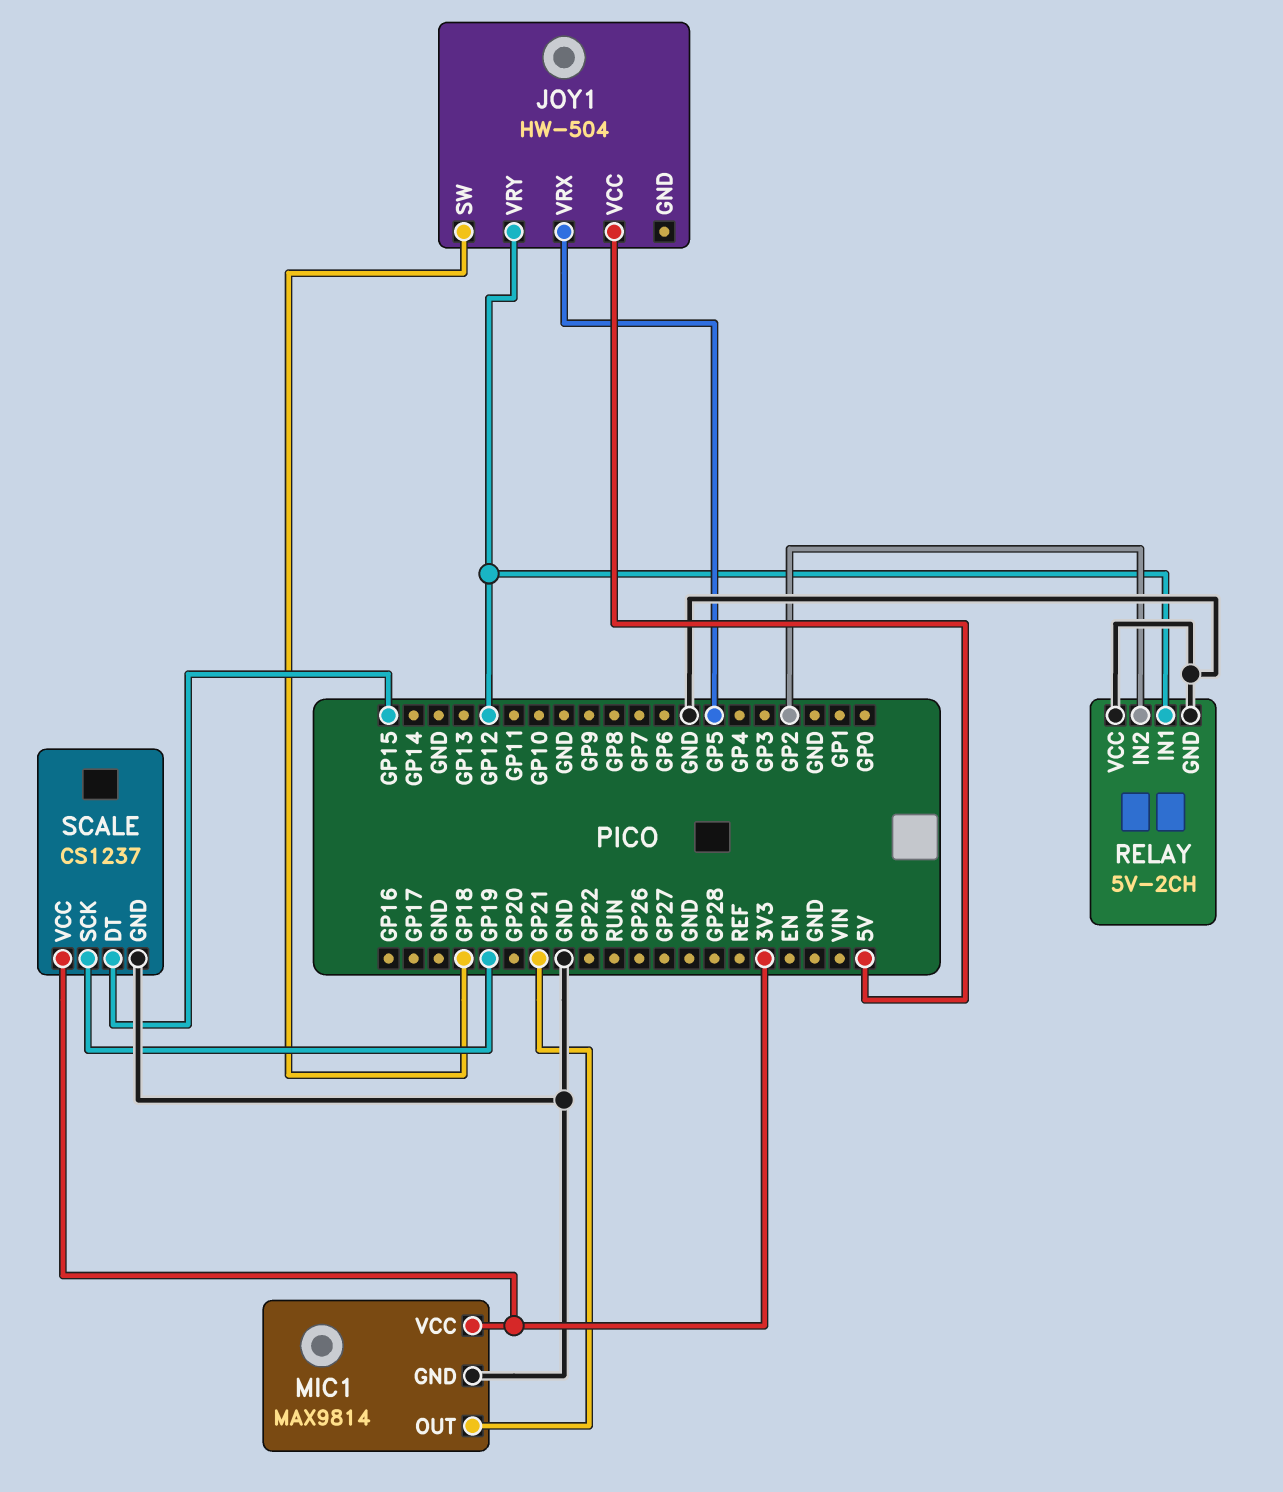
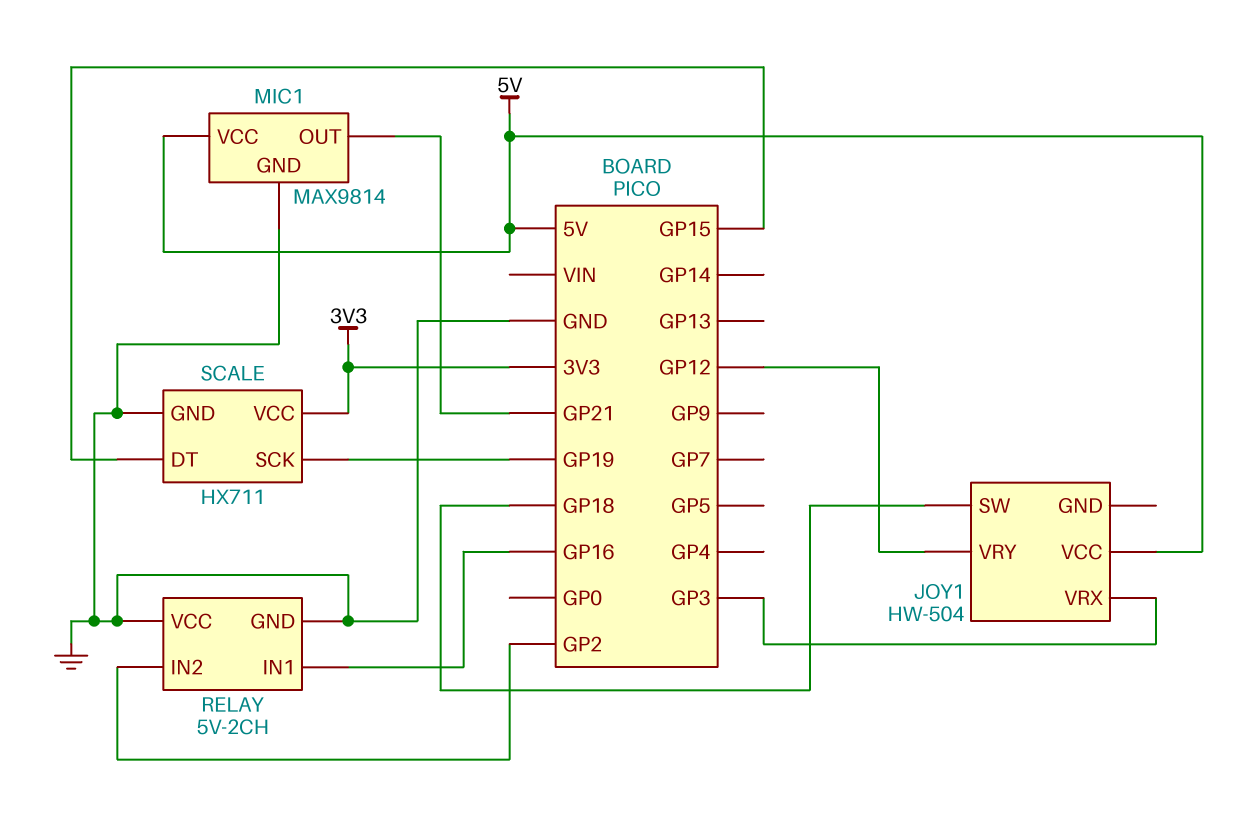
JOY1 pin VRX: GP5 -> GP3
MIC1 pin VCC: 3V3 -> 5V
RELAY pin IN1: GP12 -> GP16
SCALE: CS1237 -> HX711

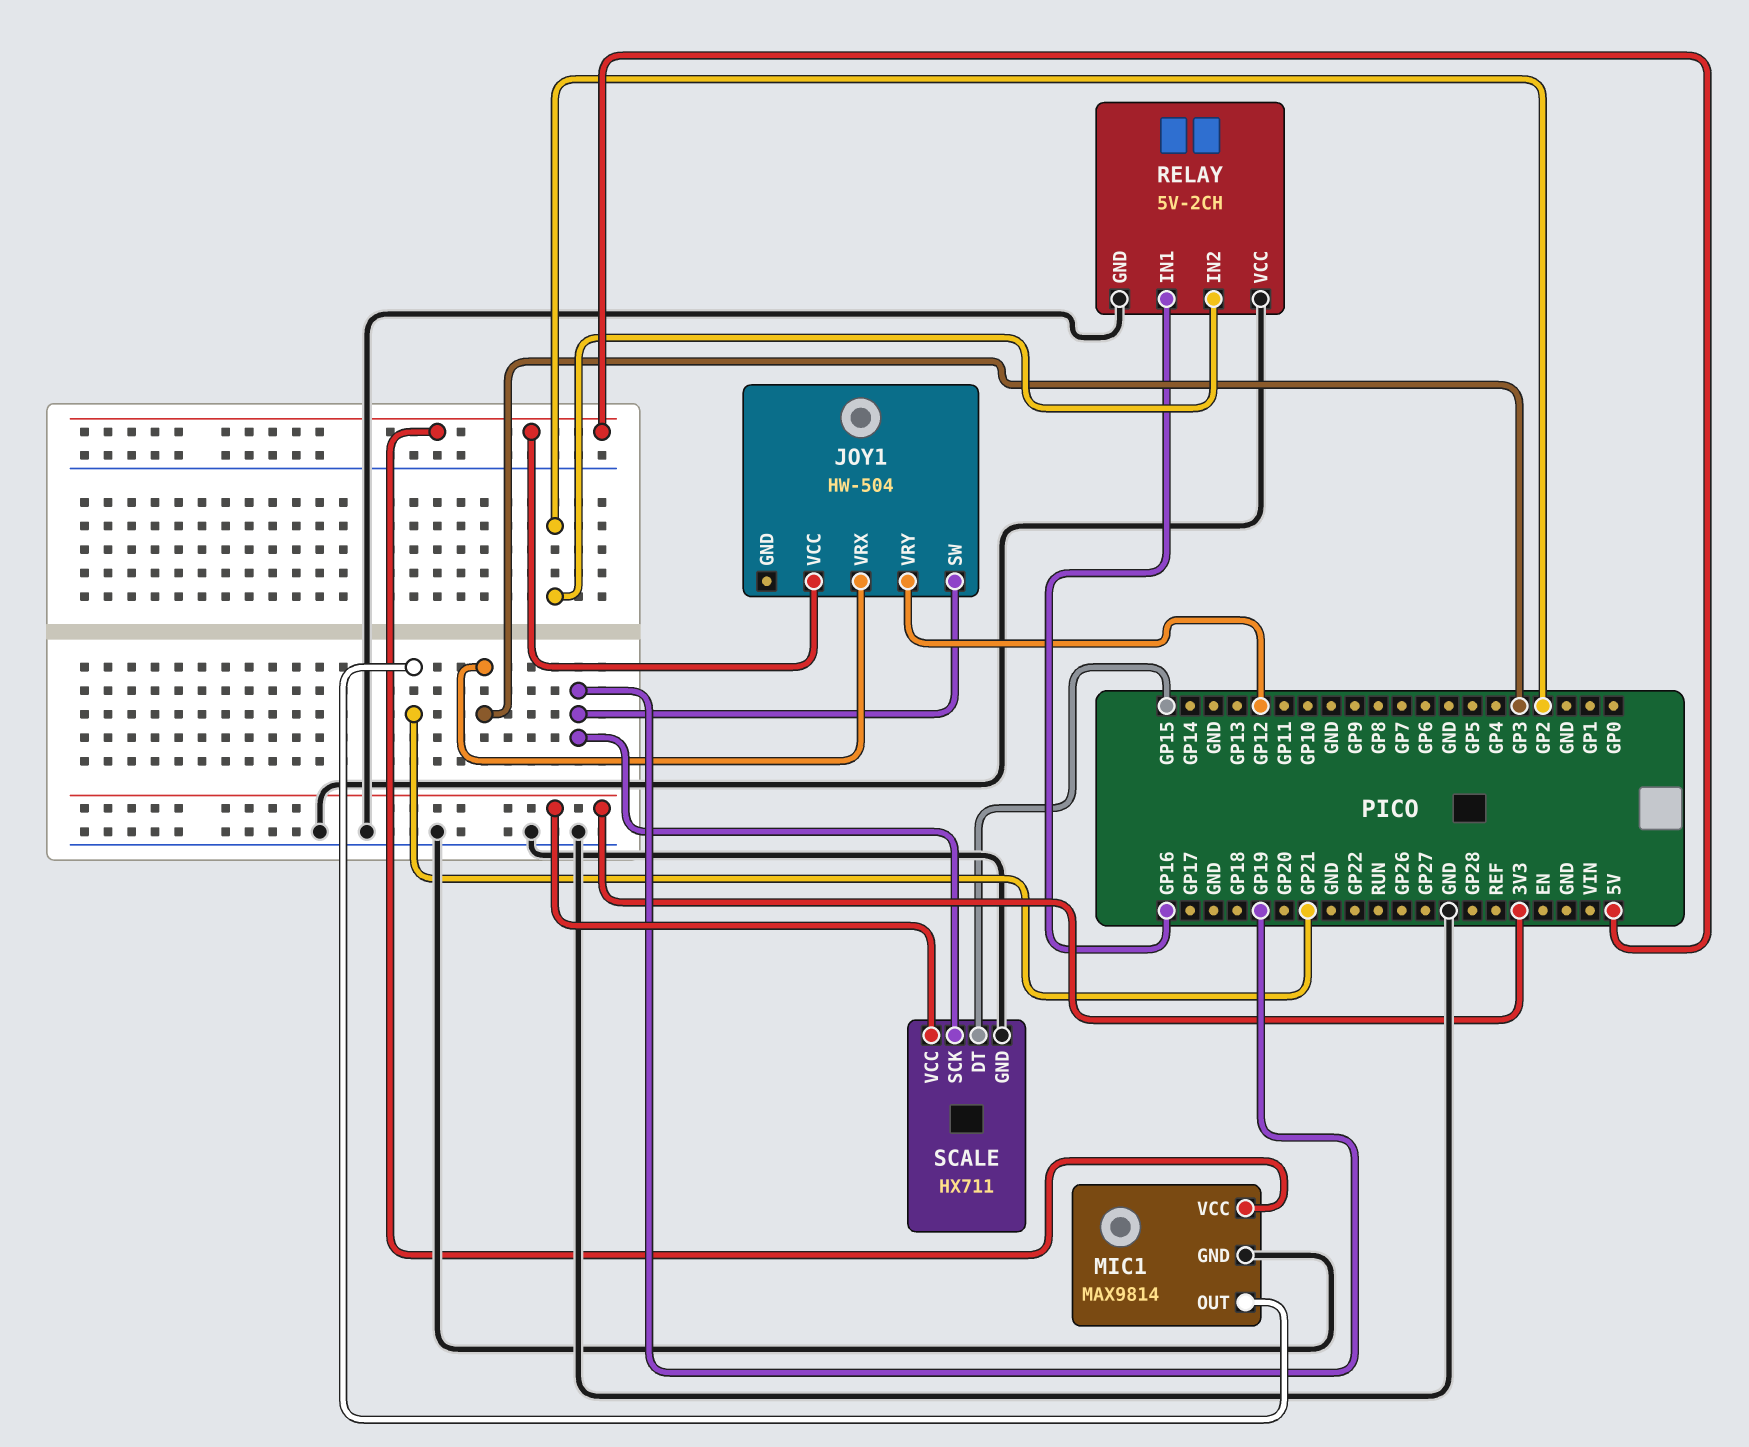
JOY1 pin SW: GP18 -> GP19

